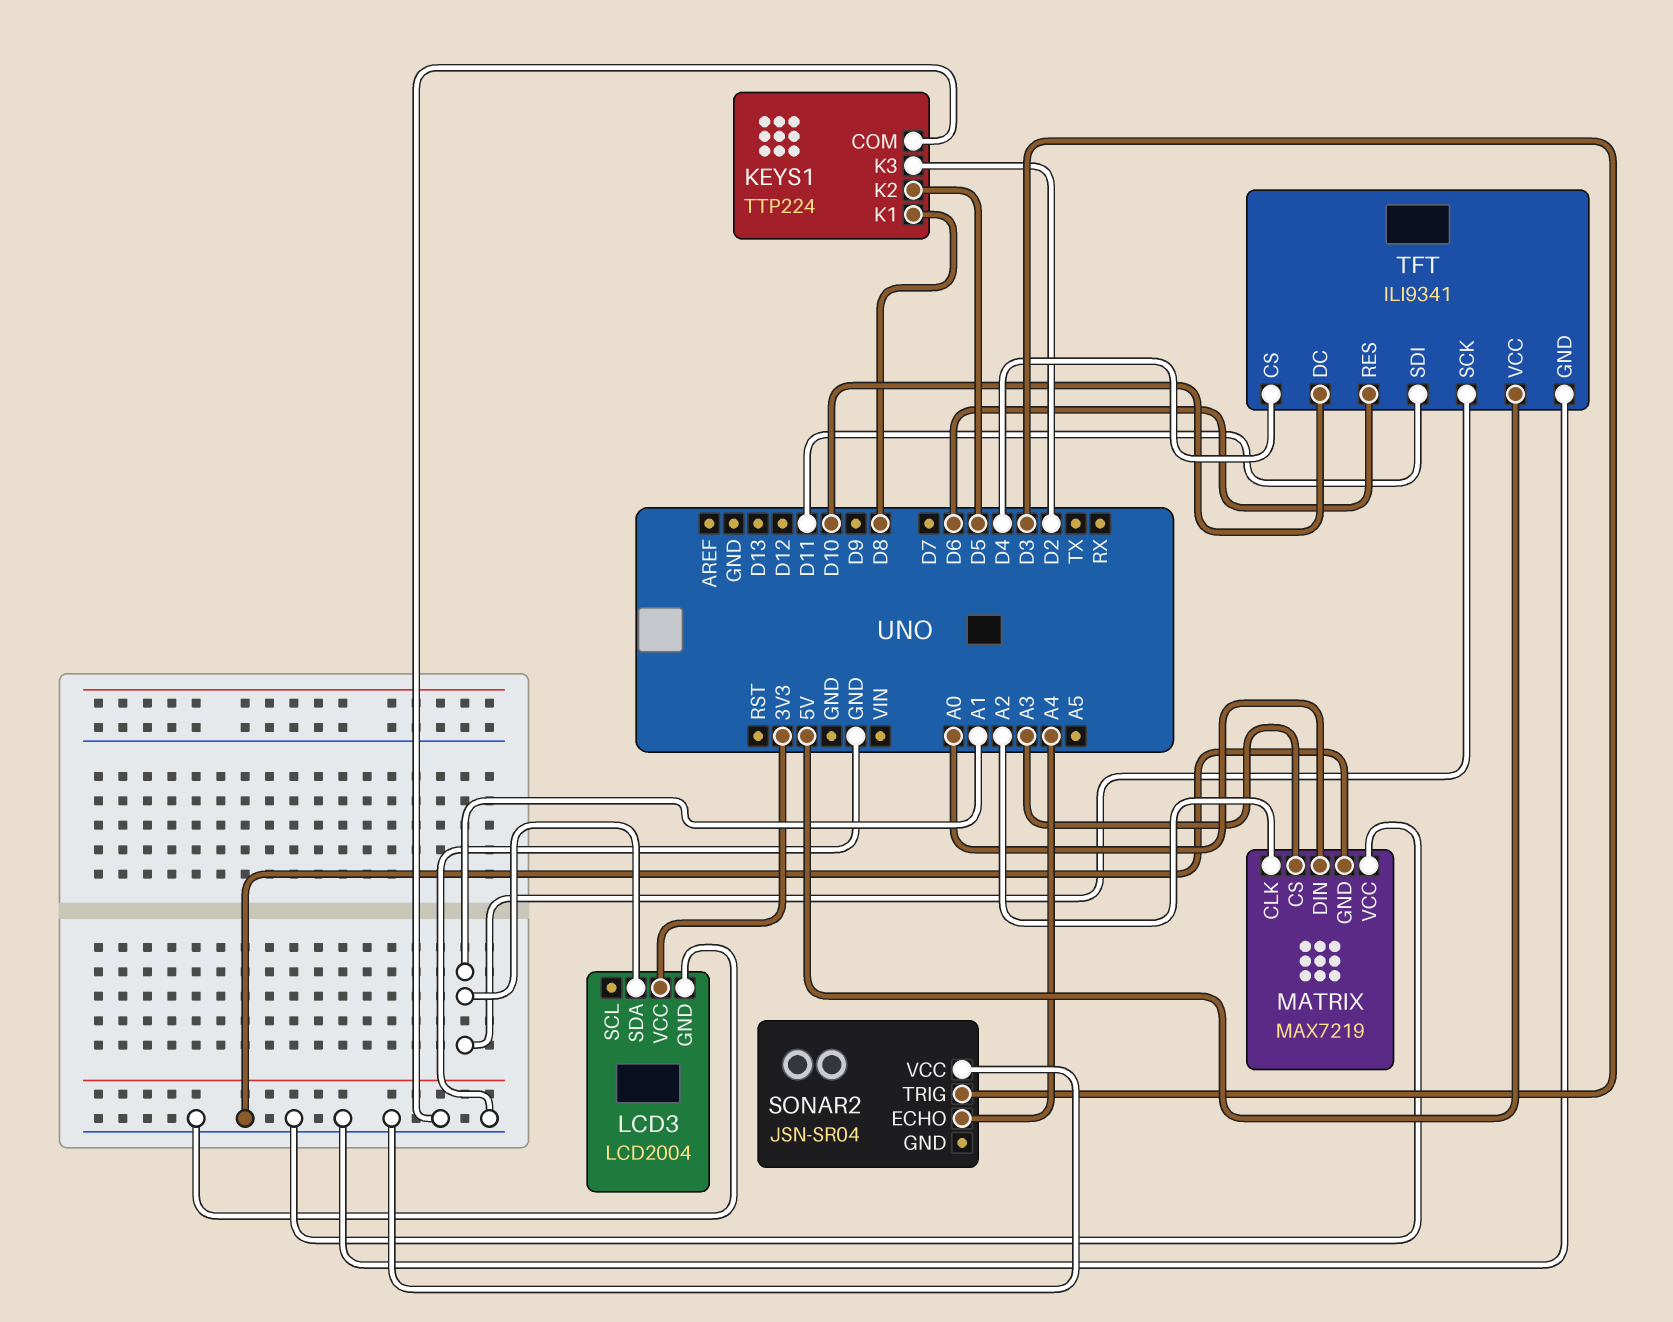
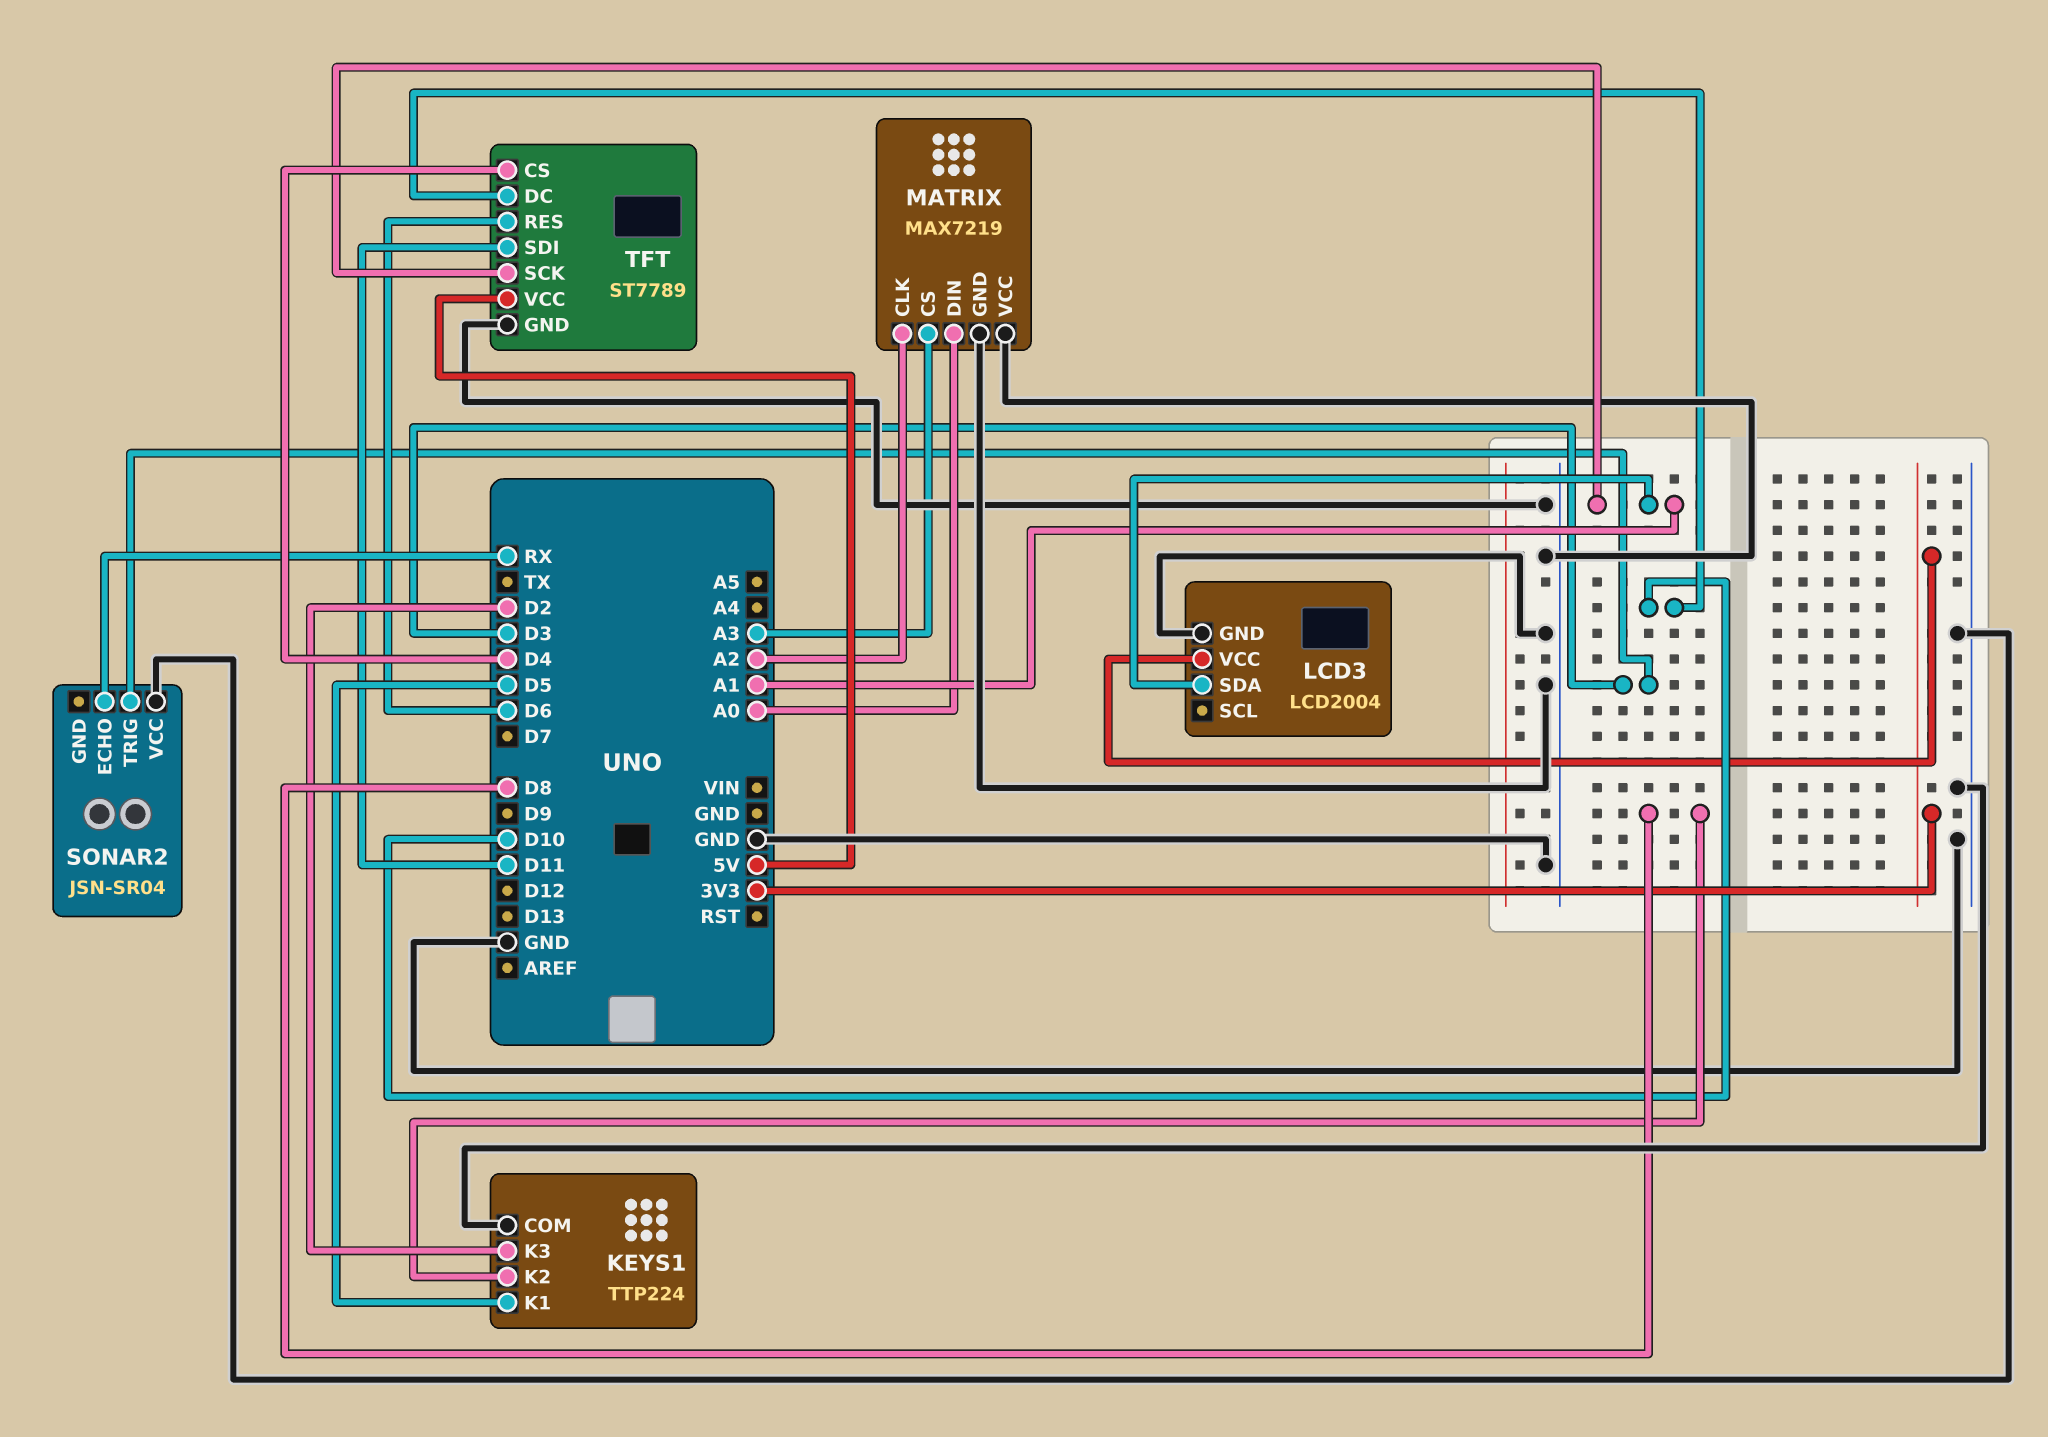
KEYS1 pin K1: D8 -> D5
KEYS1 pin K2: D5 -> D8
SONAR2 pin ECHO: A4 -> RX
TFT: ILI9341 -> ST7789

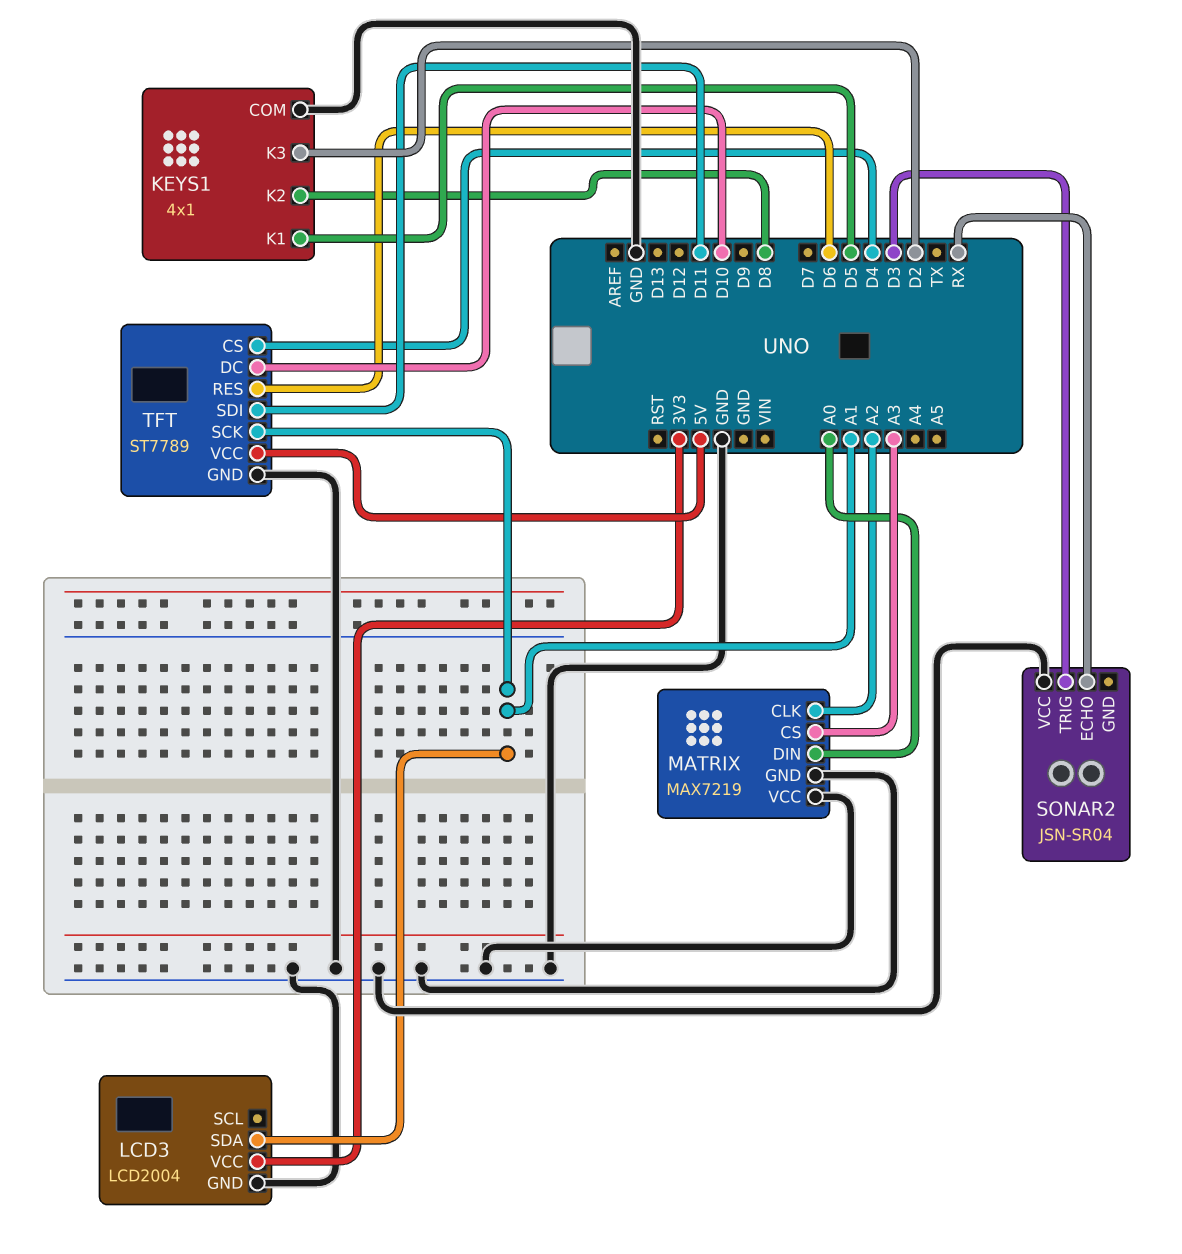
KEYS1: TTP224 -> 4x1

